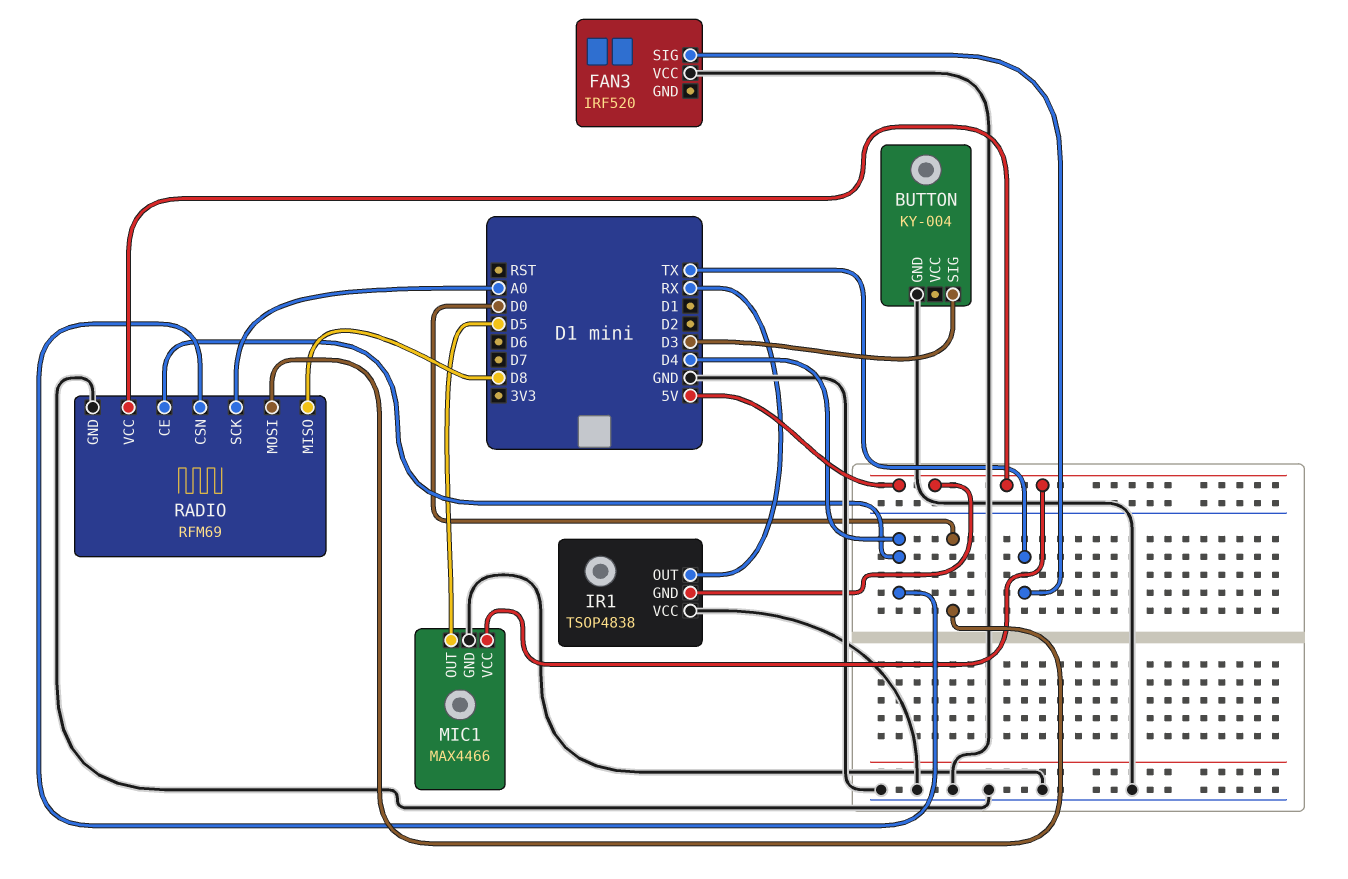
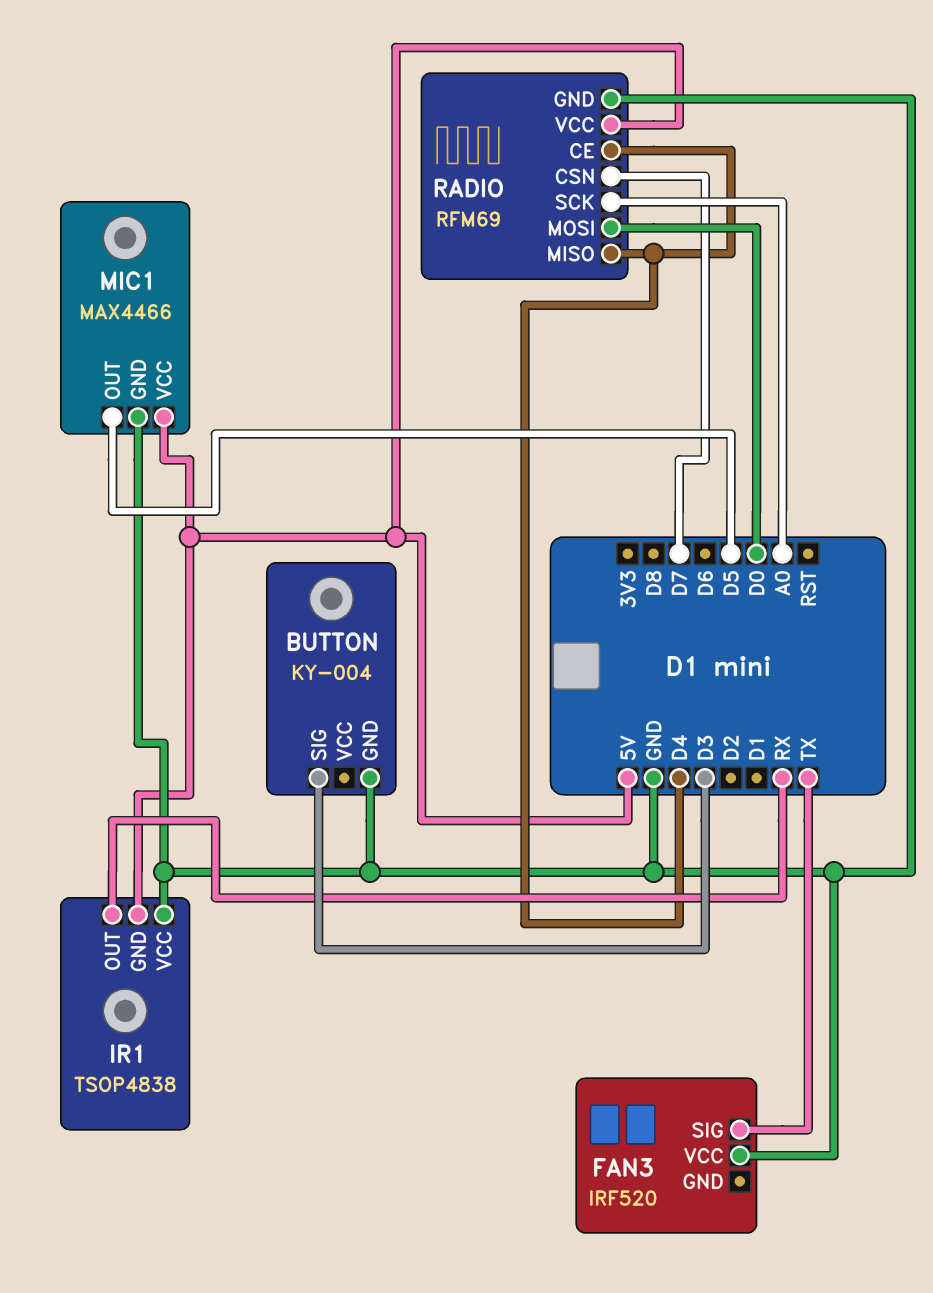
RADIO pin CSN: D4 -> D7
RADIO pin MISO: D8 -> D4

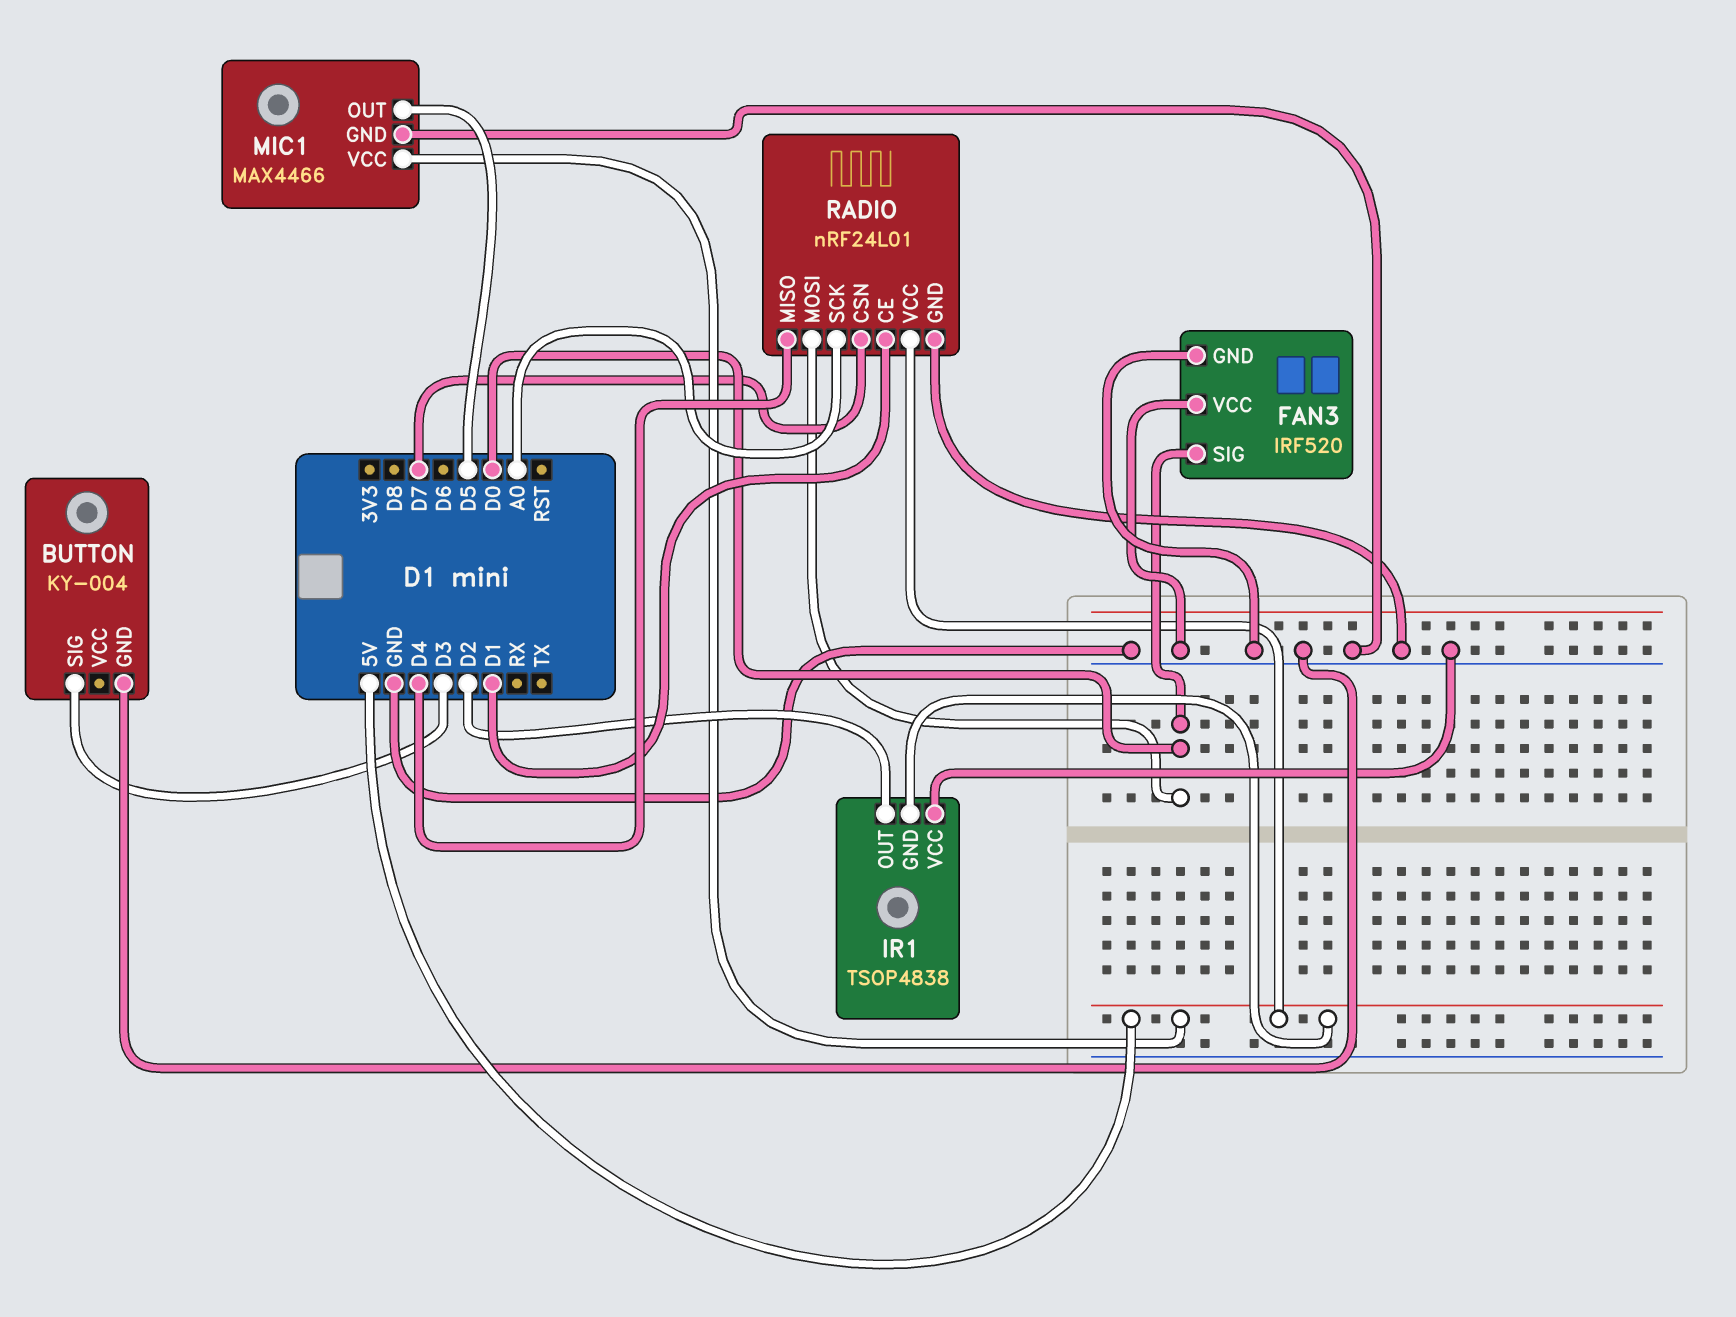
FAN3 pin GND: none -> GND
FAN3 pin SIG: TX -> D0
IR1 pin OUT: RX -> D2
RADIO: RFM69 -> nRF24L01
RADIO pin CE: D4 -> D1

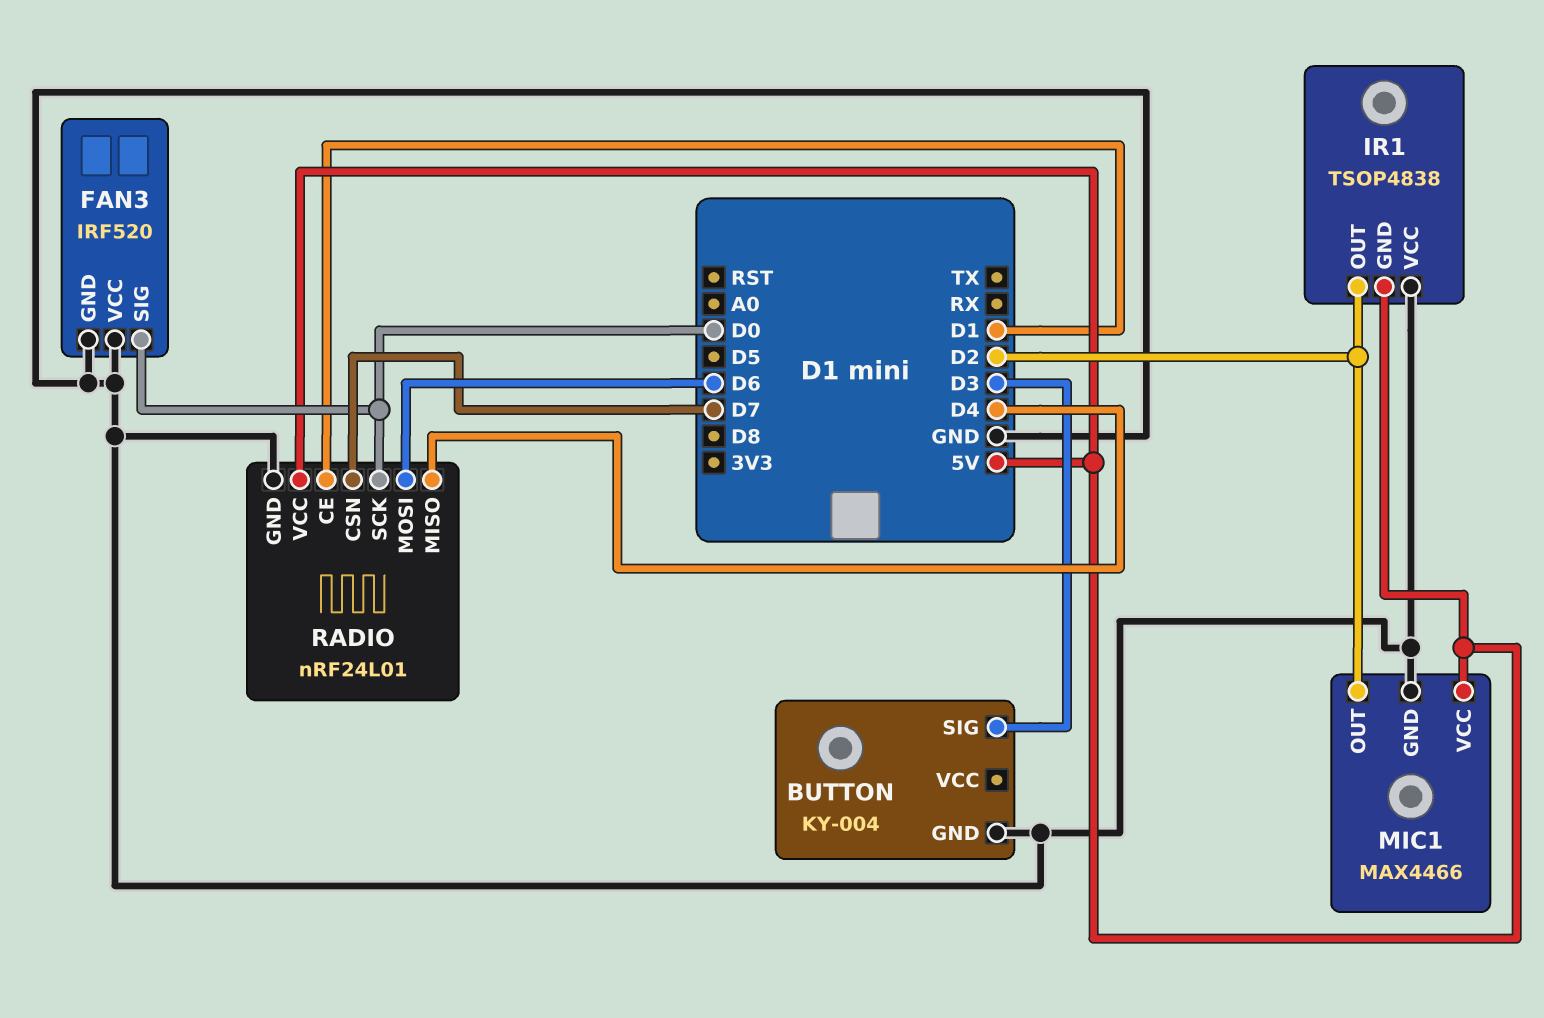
MIC1 pin OUT: D5 -> D2
RADIO pin MOSI: D0 -> D6
RADIO pin SCK: A0 -> D0

